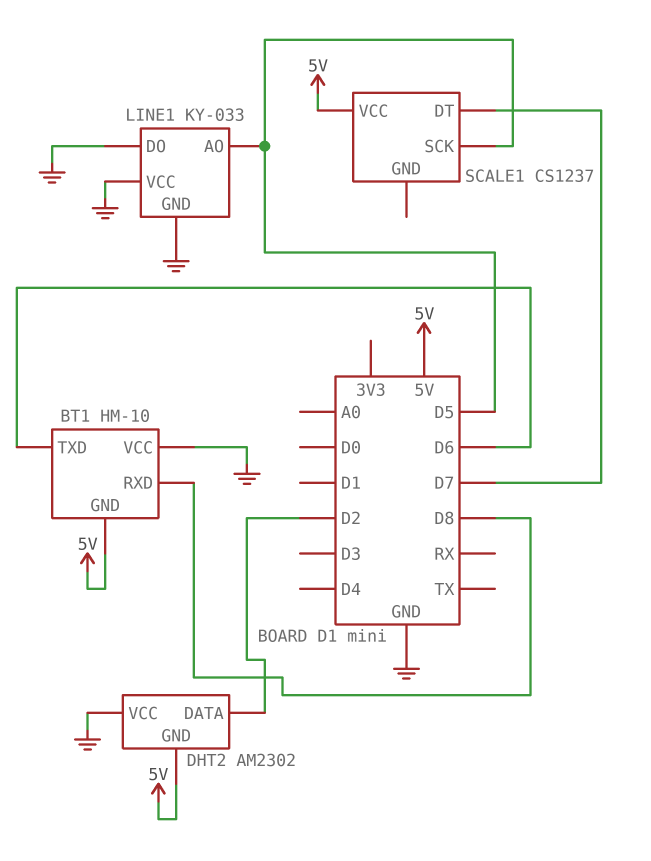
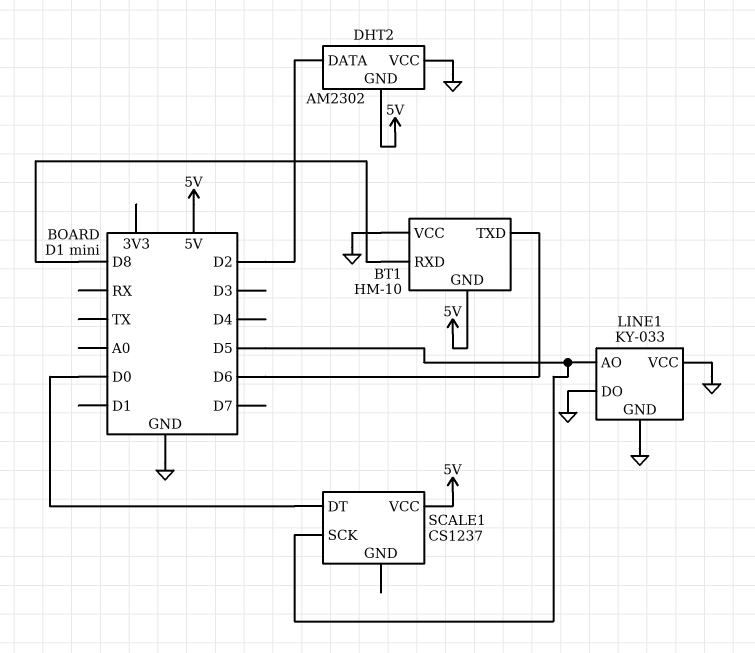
SCALE1 pin DT: D7 -> D0

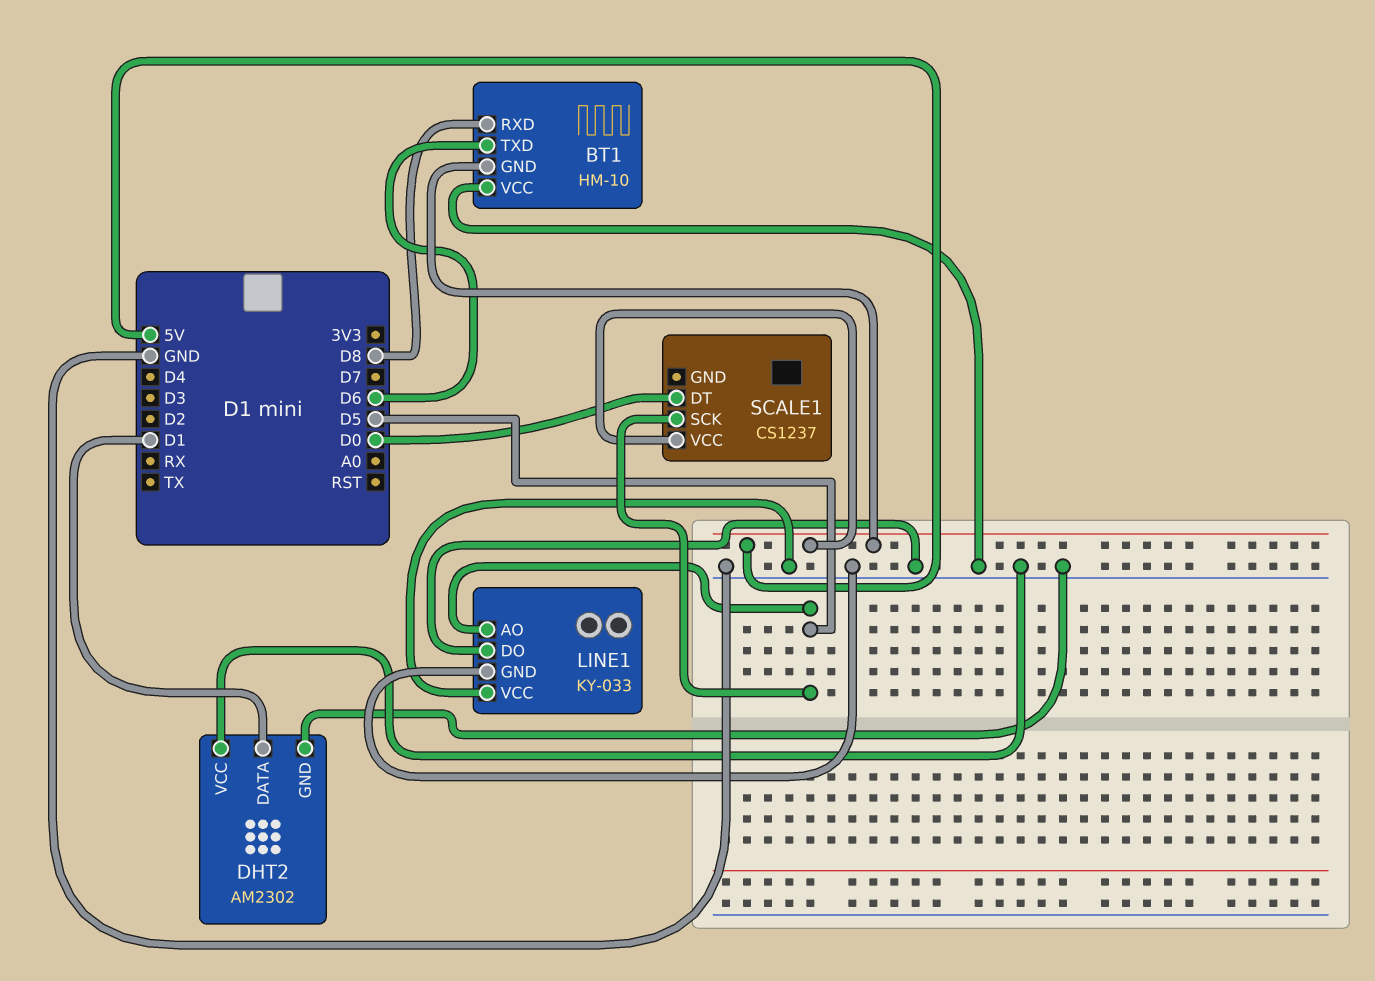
DHT2 pin DATA: D2 -> D1
DHT2 pin GND: 5V -> GND

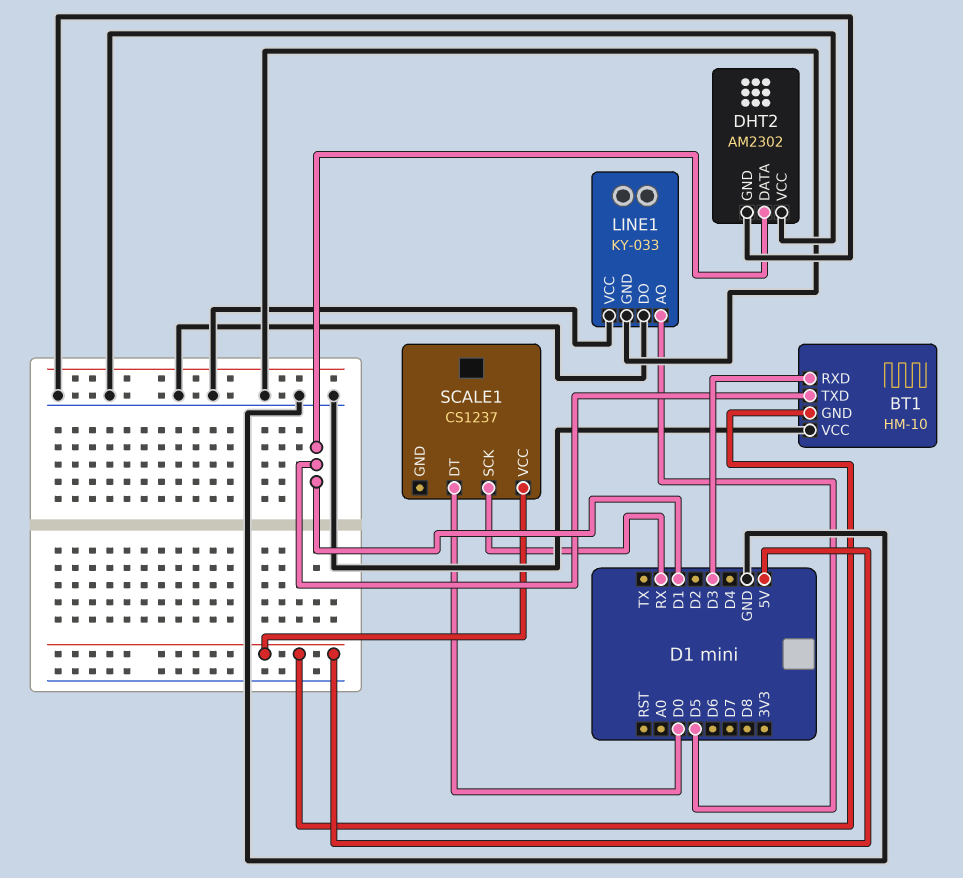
BT1 pin RXD: D8 -> D3
BT1 pin TXD: D6 -> D1
SCALE1 pin SCK: D5 -> RX

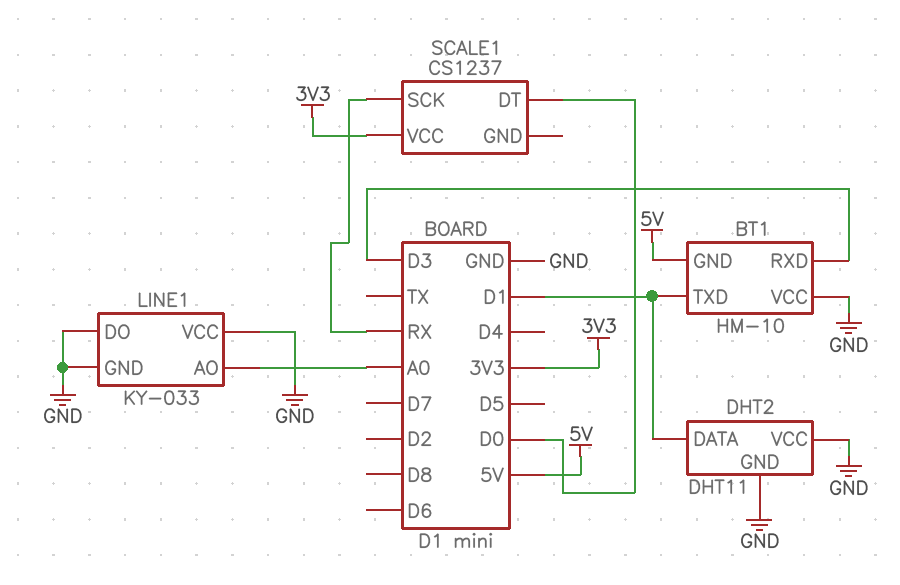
DHT2: AM2302 -> DHT11
LINE1 pin AO: D5 -> A0
SCALE1 pin VCC: 5V -> 3V3

